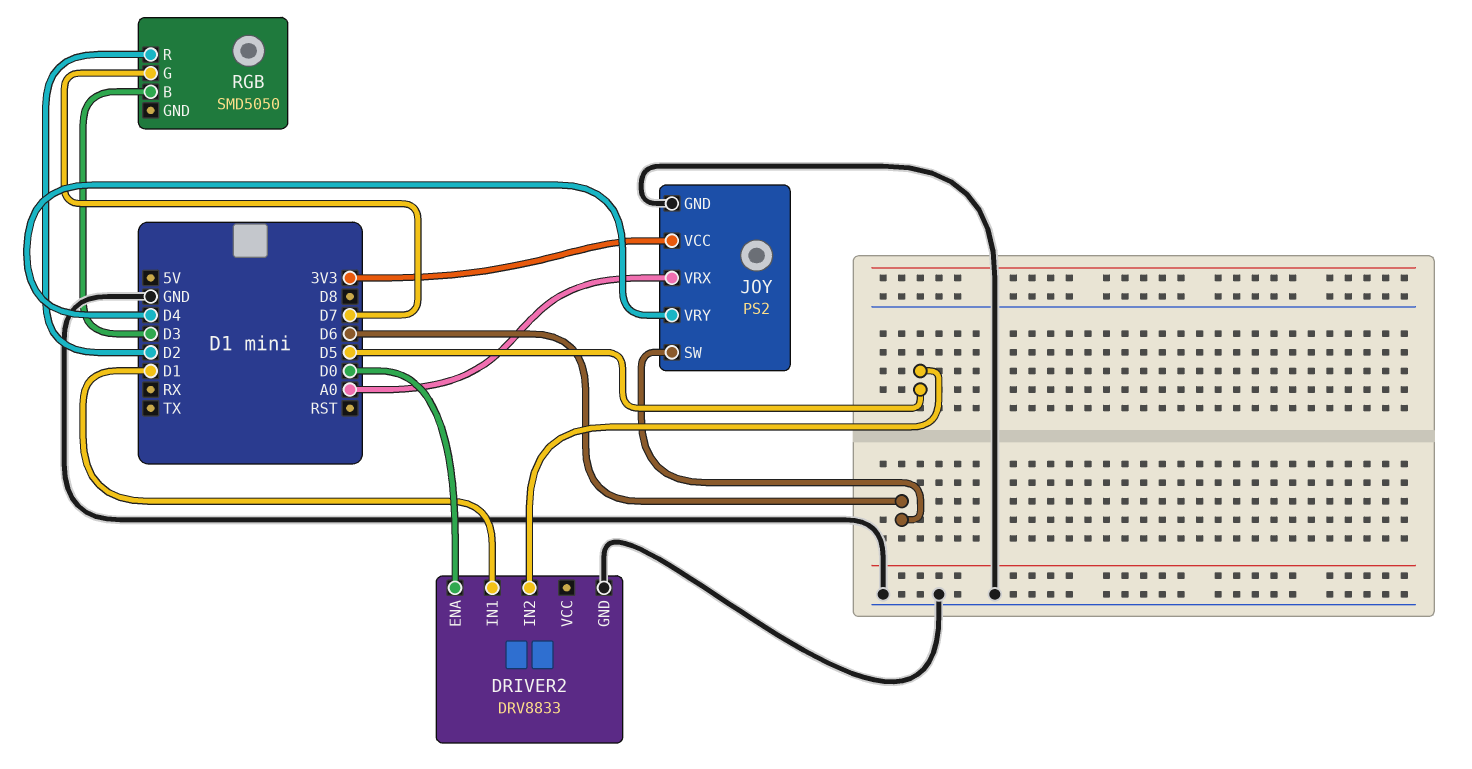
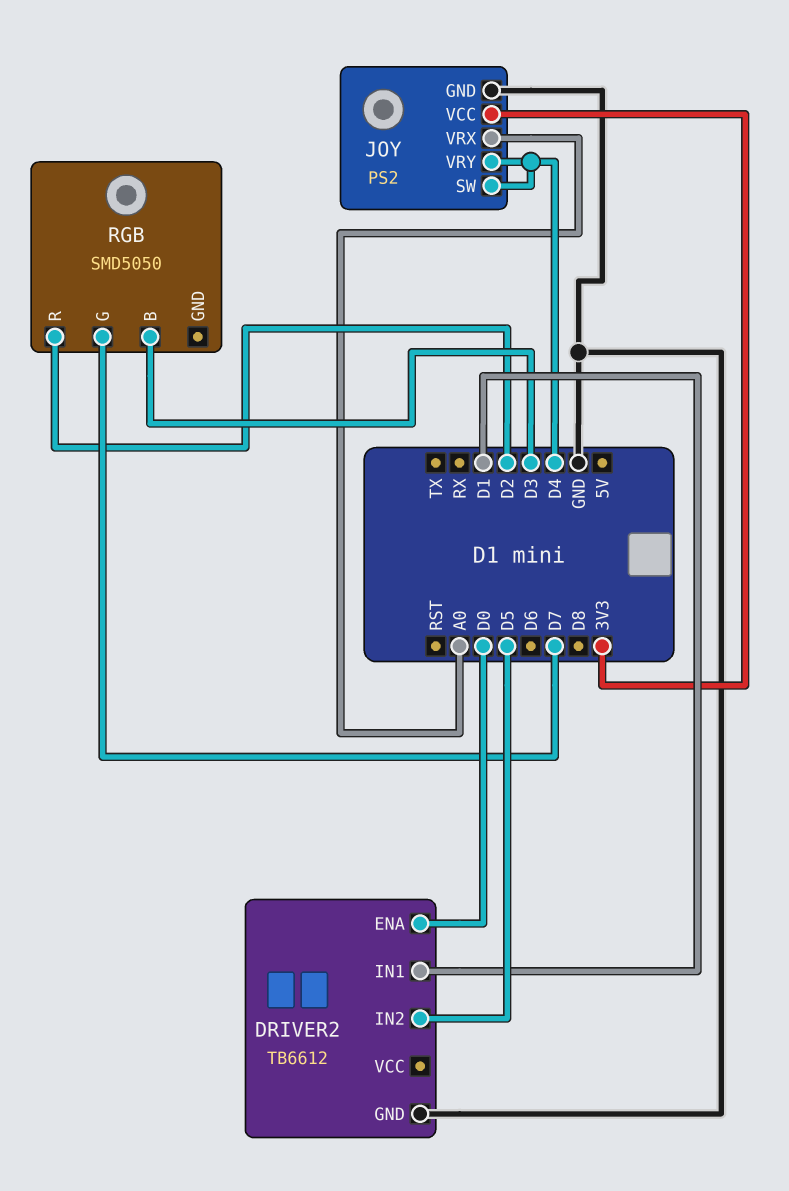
DRIVER2: DRV8833 -> TB6612
JOY pin SW: D6 -> D4

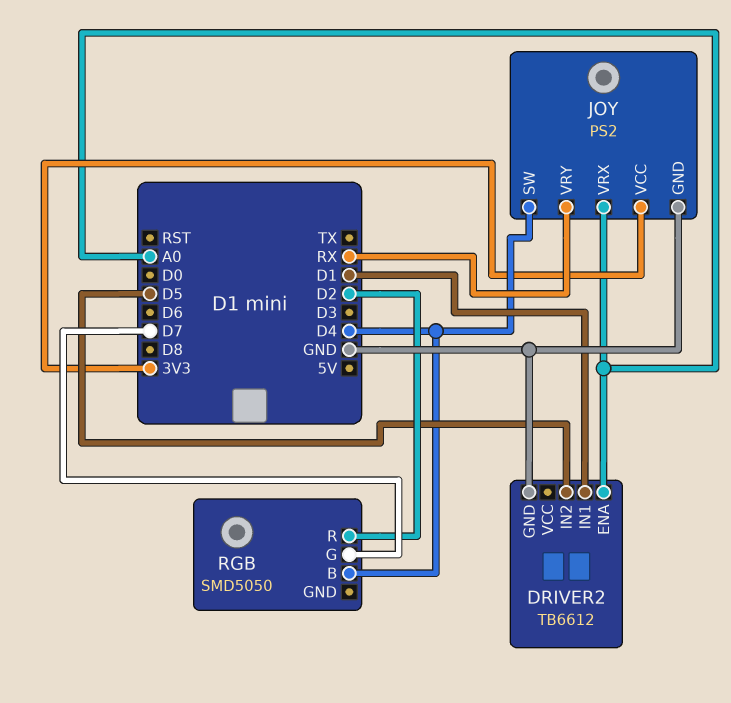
DRIVER2 pin ENA: D0 -> A0
JOY pin VRY: D4 -> RX
RGB pin B: D3 -> D4

